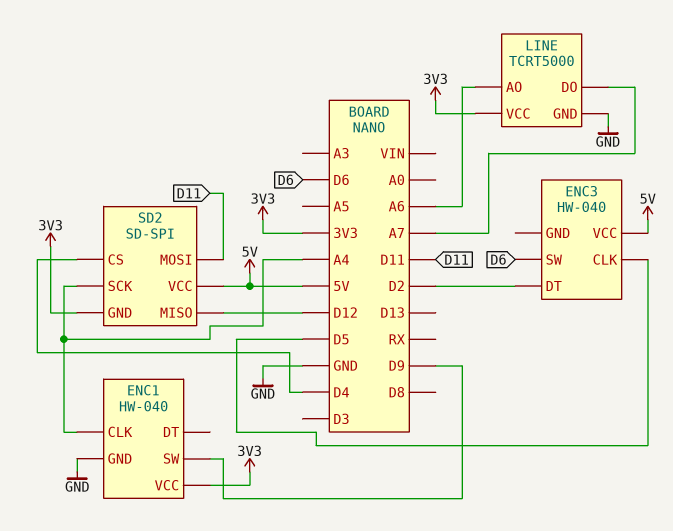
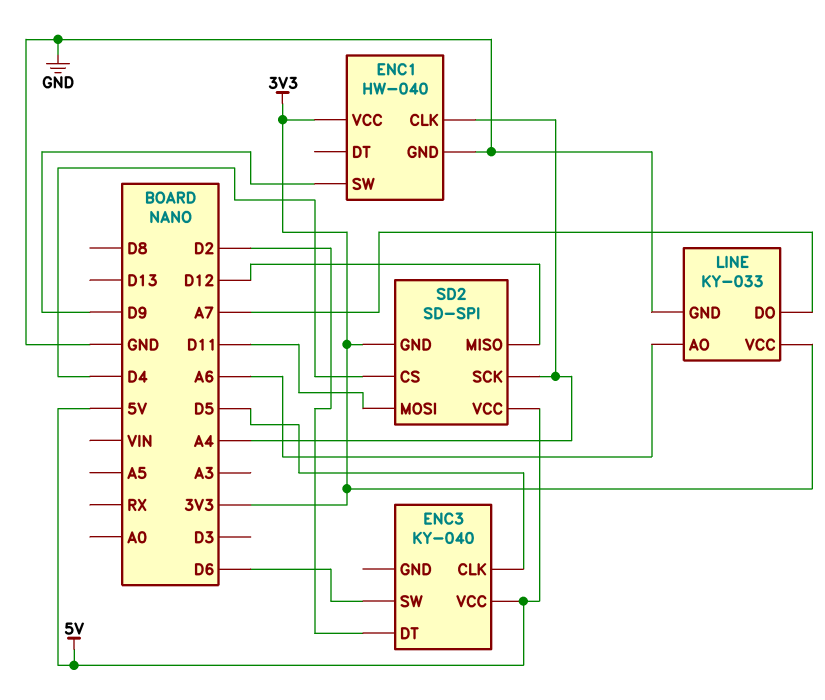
ENC3: HW-040 -> KY-040
LINE: TCRT5000 -> KY-033

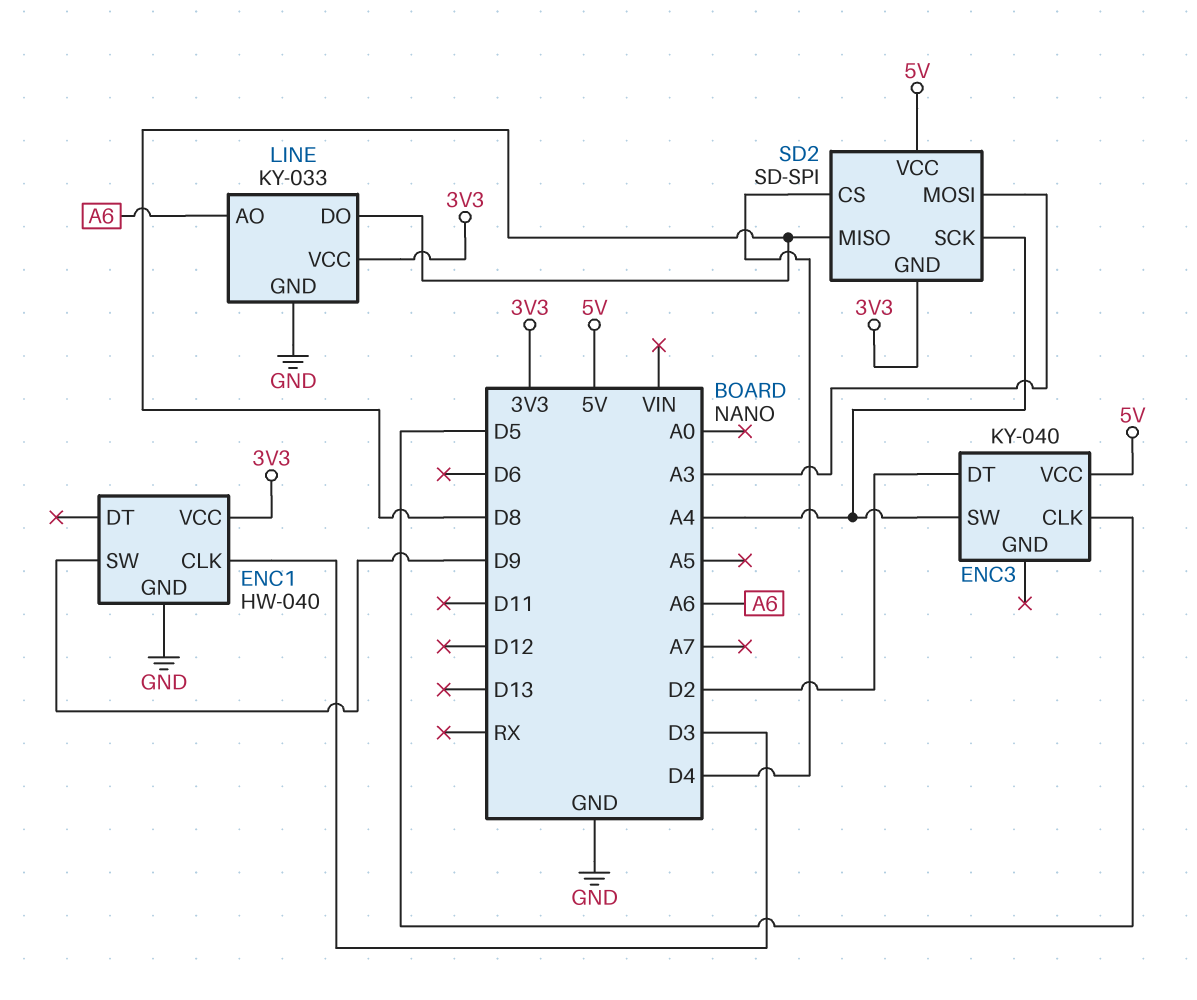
ENC1 pin CLK: A4 -> D3
ENC3 pin SW: D6 -> A4
LINE pin DO: A7 -> D8
SD2 pin MISO: D12 -> D8
SD2 pin MOSI: D11 -> A3

